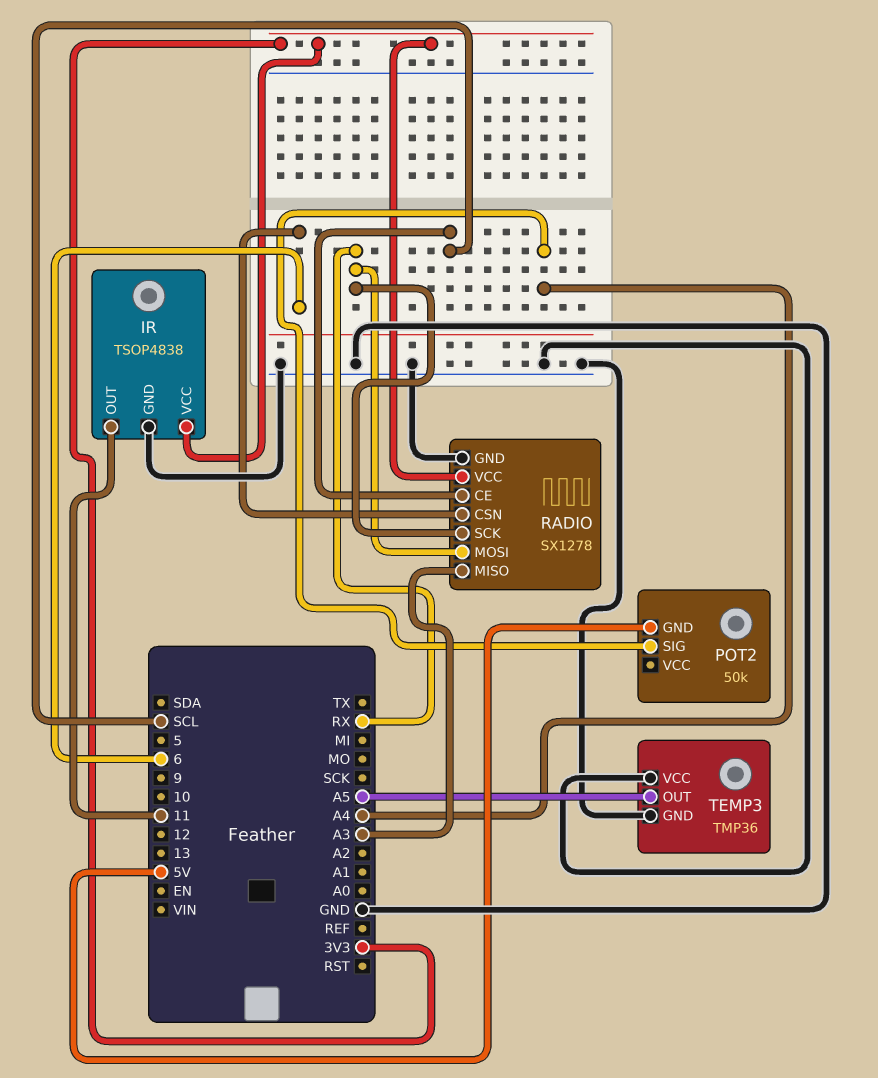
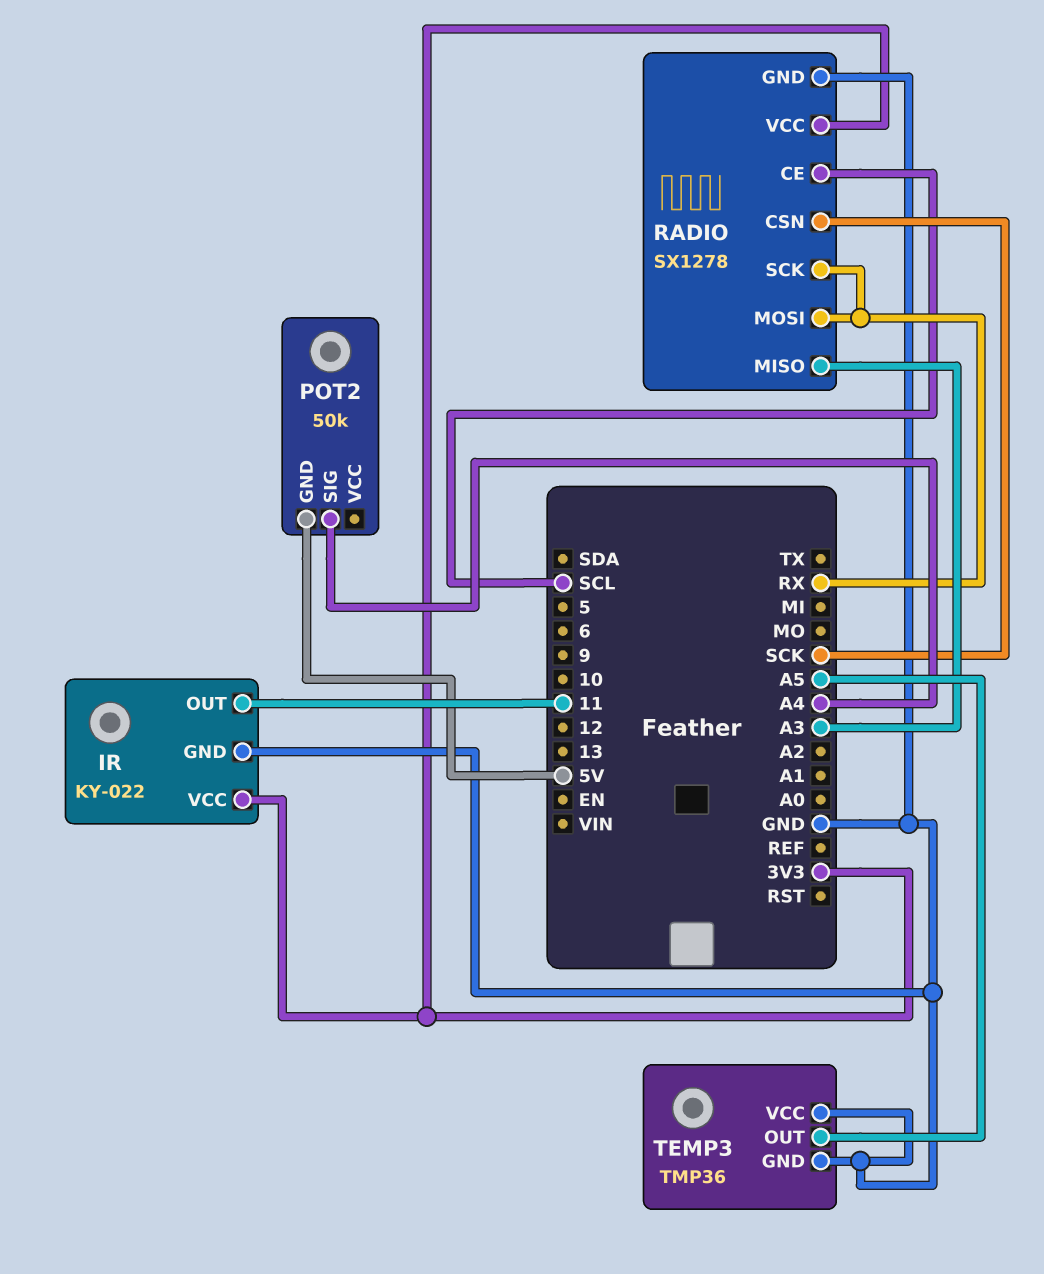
IR: TSOP4838 -> KY-022
RADIO pin CSN: 6 -> SCK

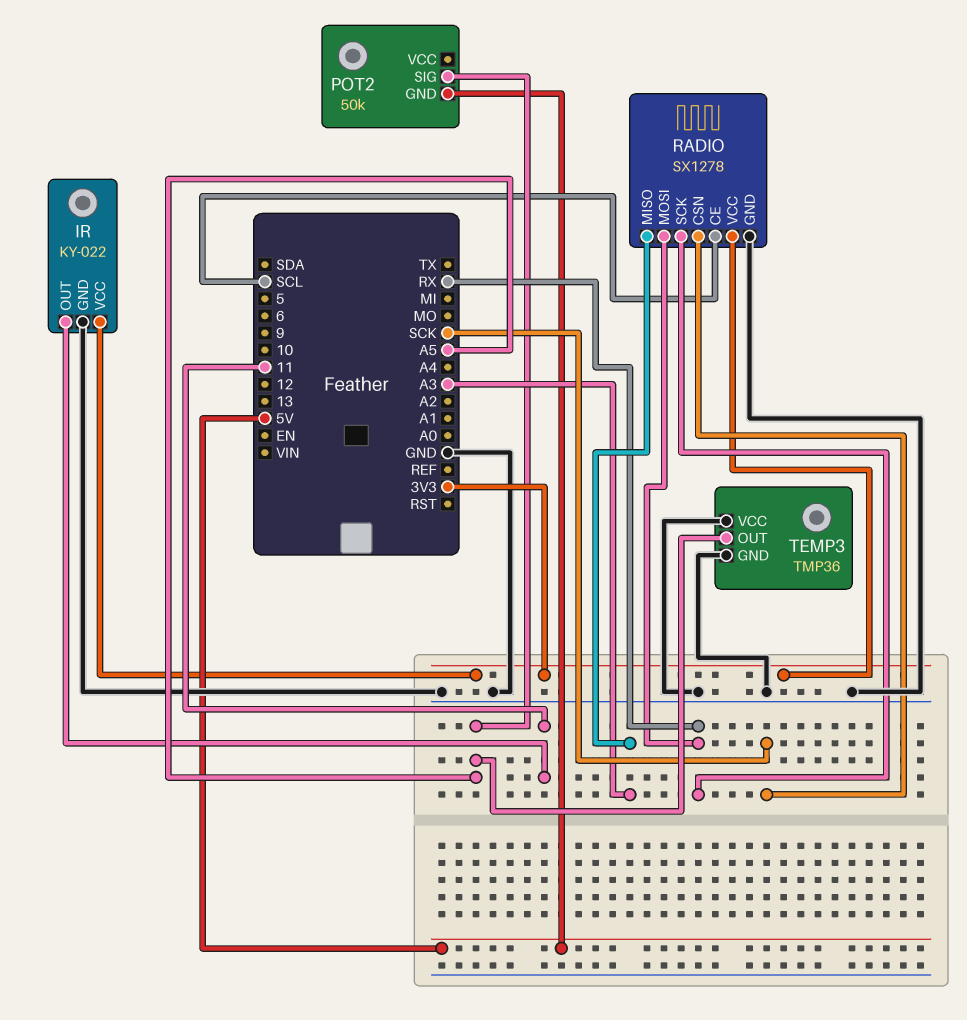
POT2 pin SIG: A4 -> A5

